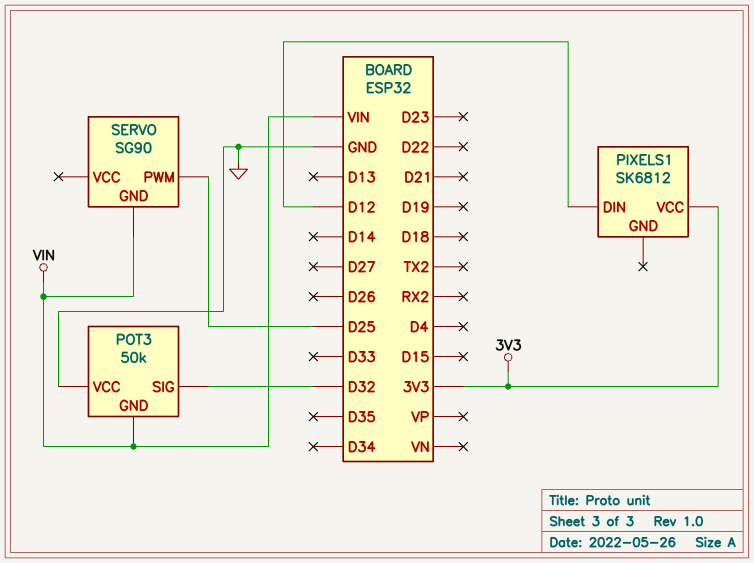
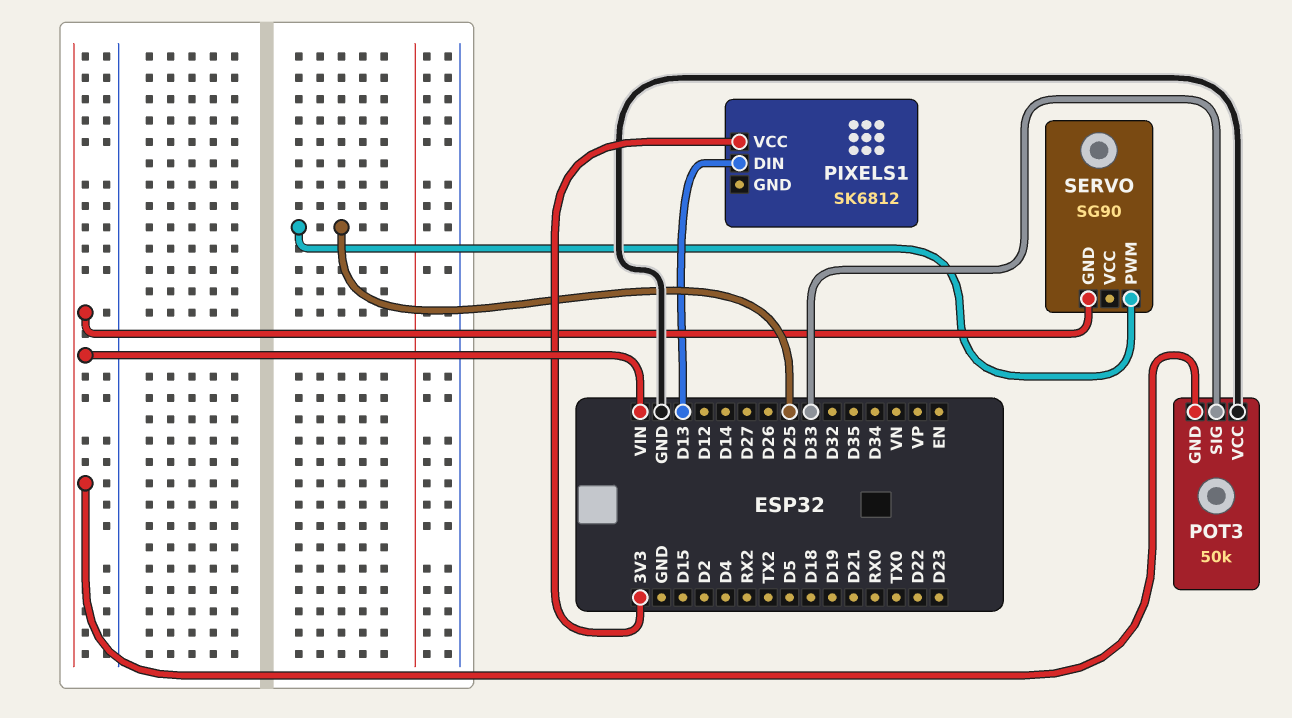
PIXELS1 pin DIN: D12 -> D13
POT3 pin SIG: D32 -> D33

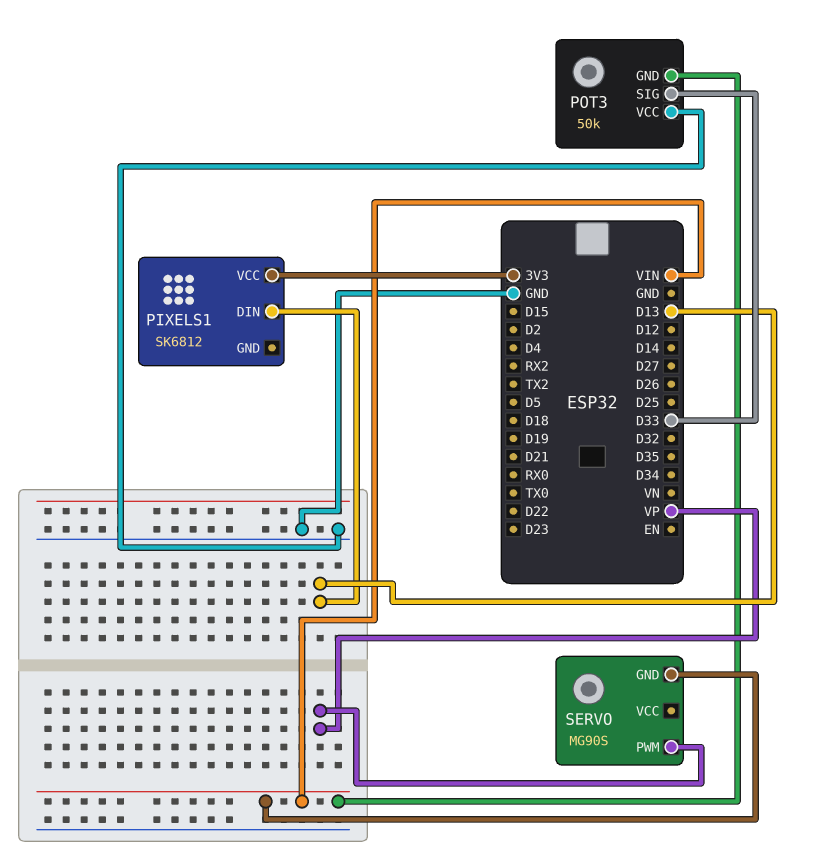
SERVO: SG90 -> MG90S
SERVO pin PWM: D25 -> VP

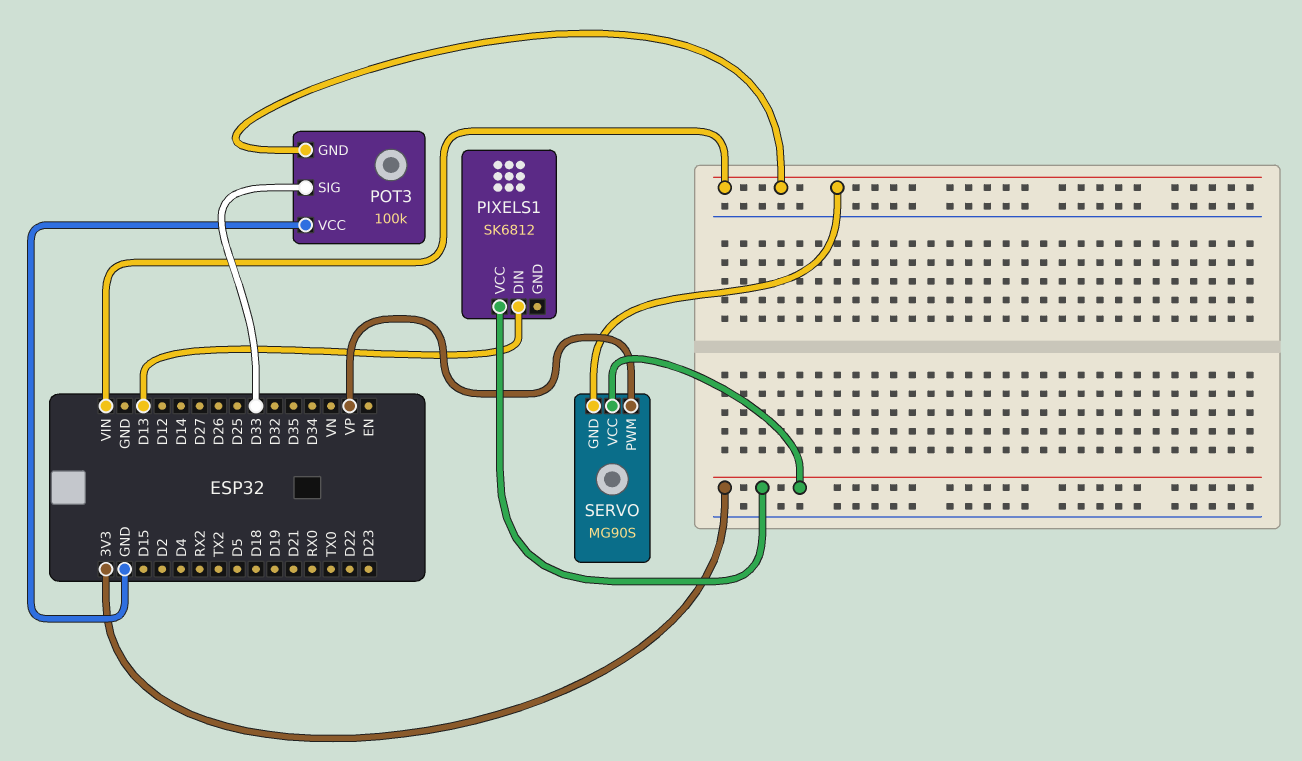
POT3: 50k -> 100k
SERVO pin VCC: none -> 3V3

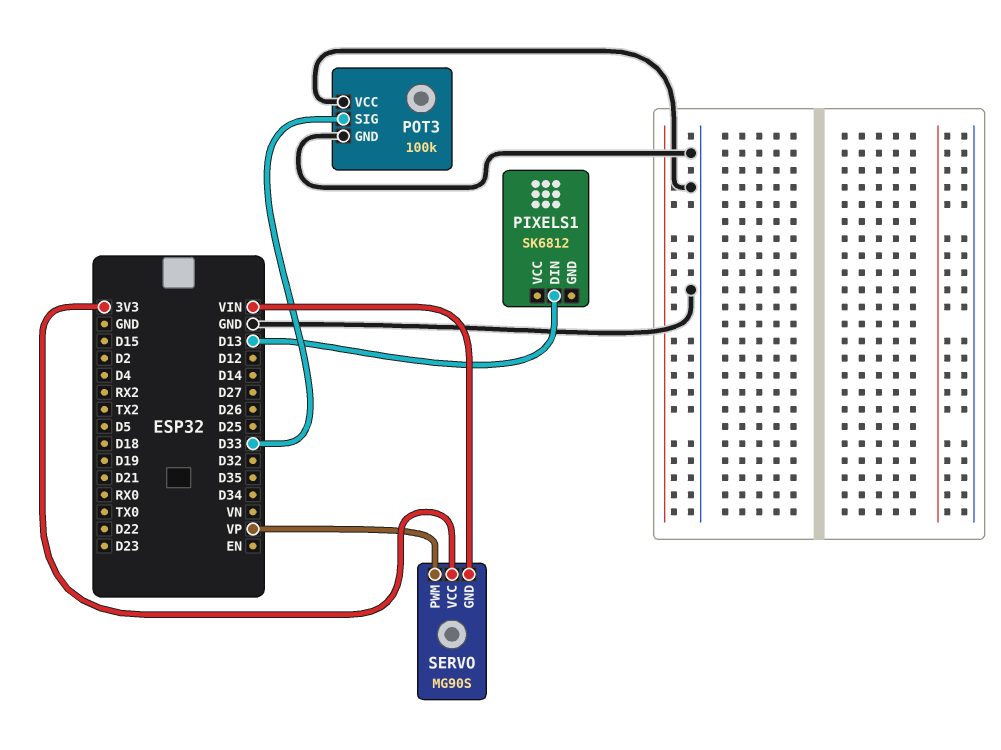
PIXELS1 pin VCC: 3V3 -> none
POT3 pin GND: VIN -> GND

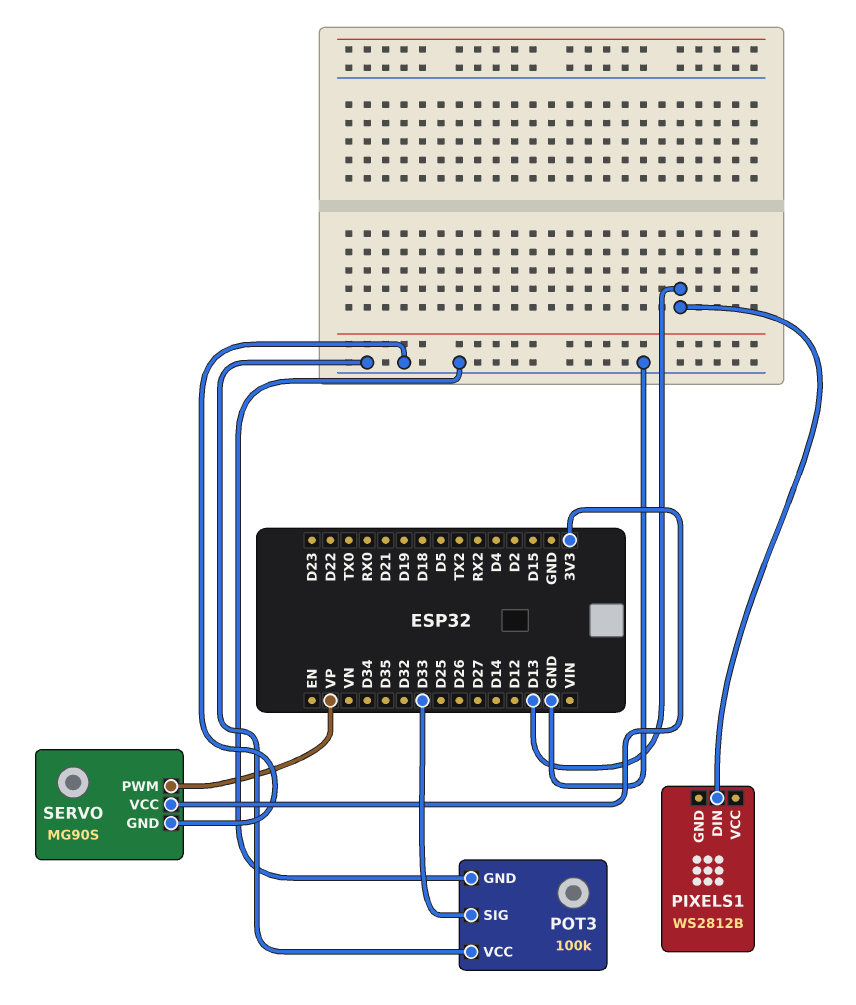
PIXELS1: SK6812 -> WS2812B
SERVO pin GND: VIN -> GND

